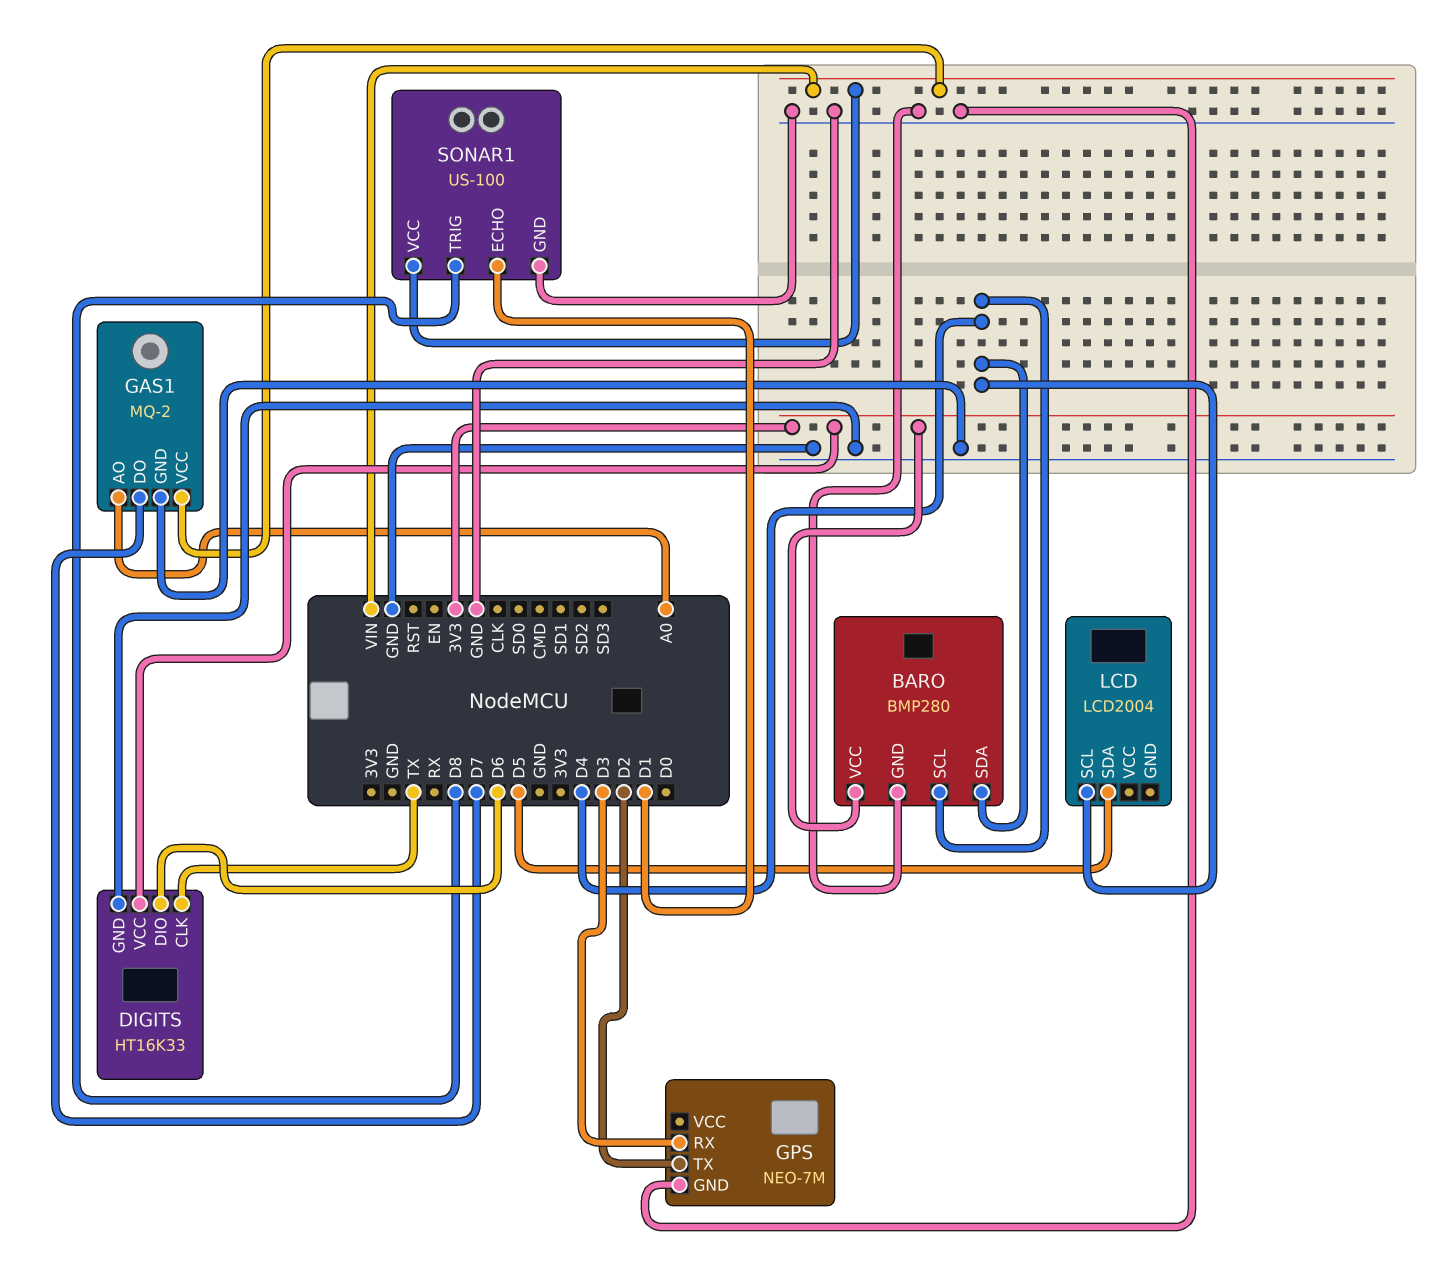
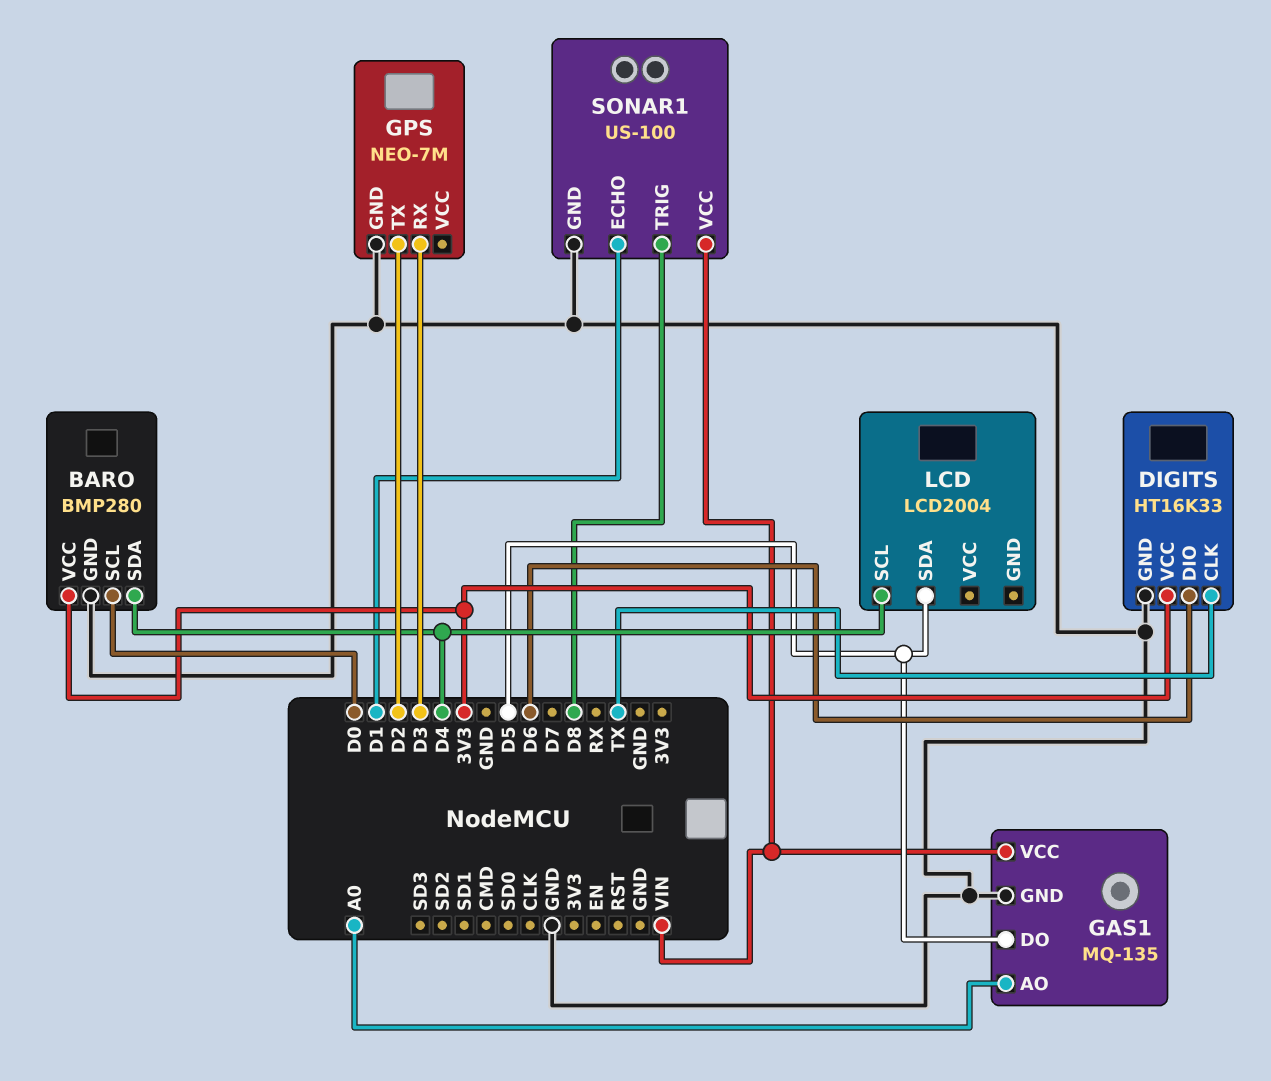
BARO pin SCL: D4 -> D0
GAS1: MQ-2 -> MQ-135
GAS1 pin DO: D7 -> D5

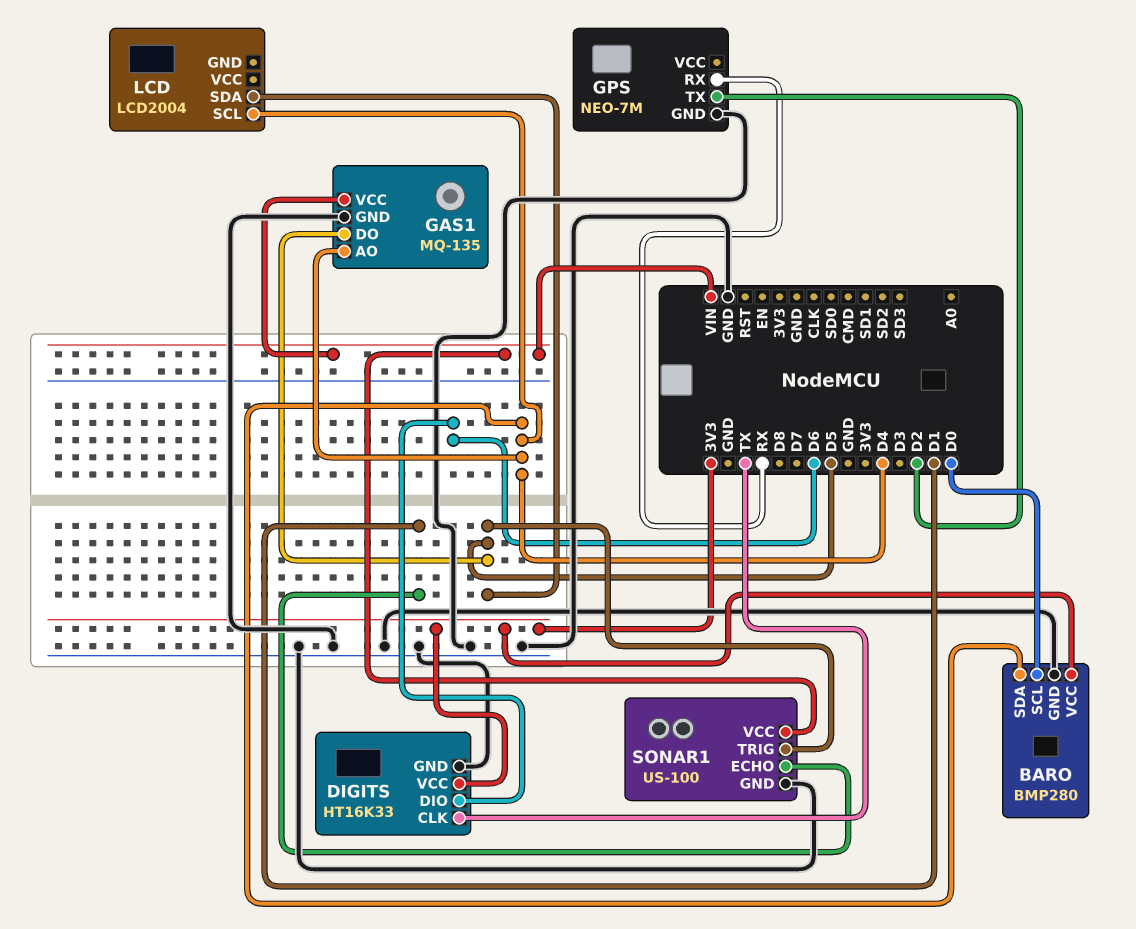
GAS1 pin AO: A0 -> D4
GPS pin RX: D3 -> RX
SONAR1 pin TRIG: D8 -> D5

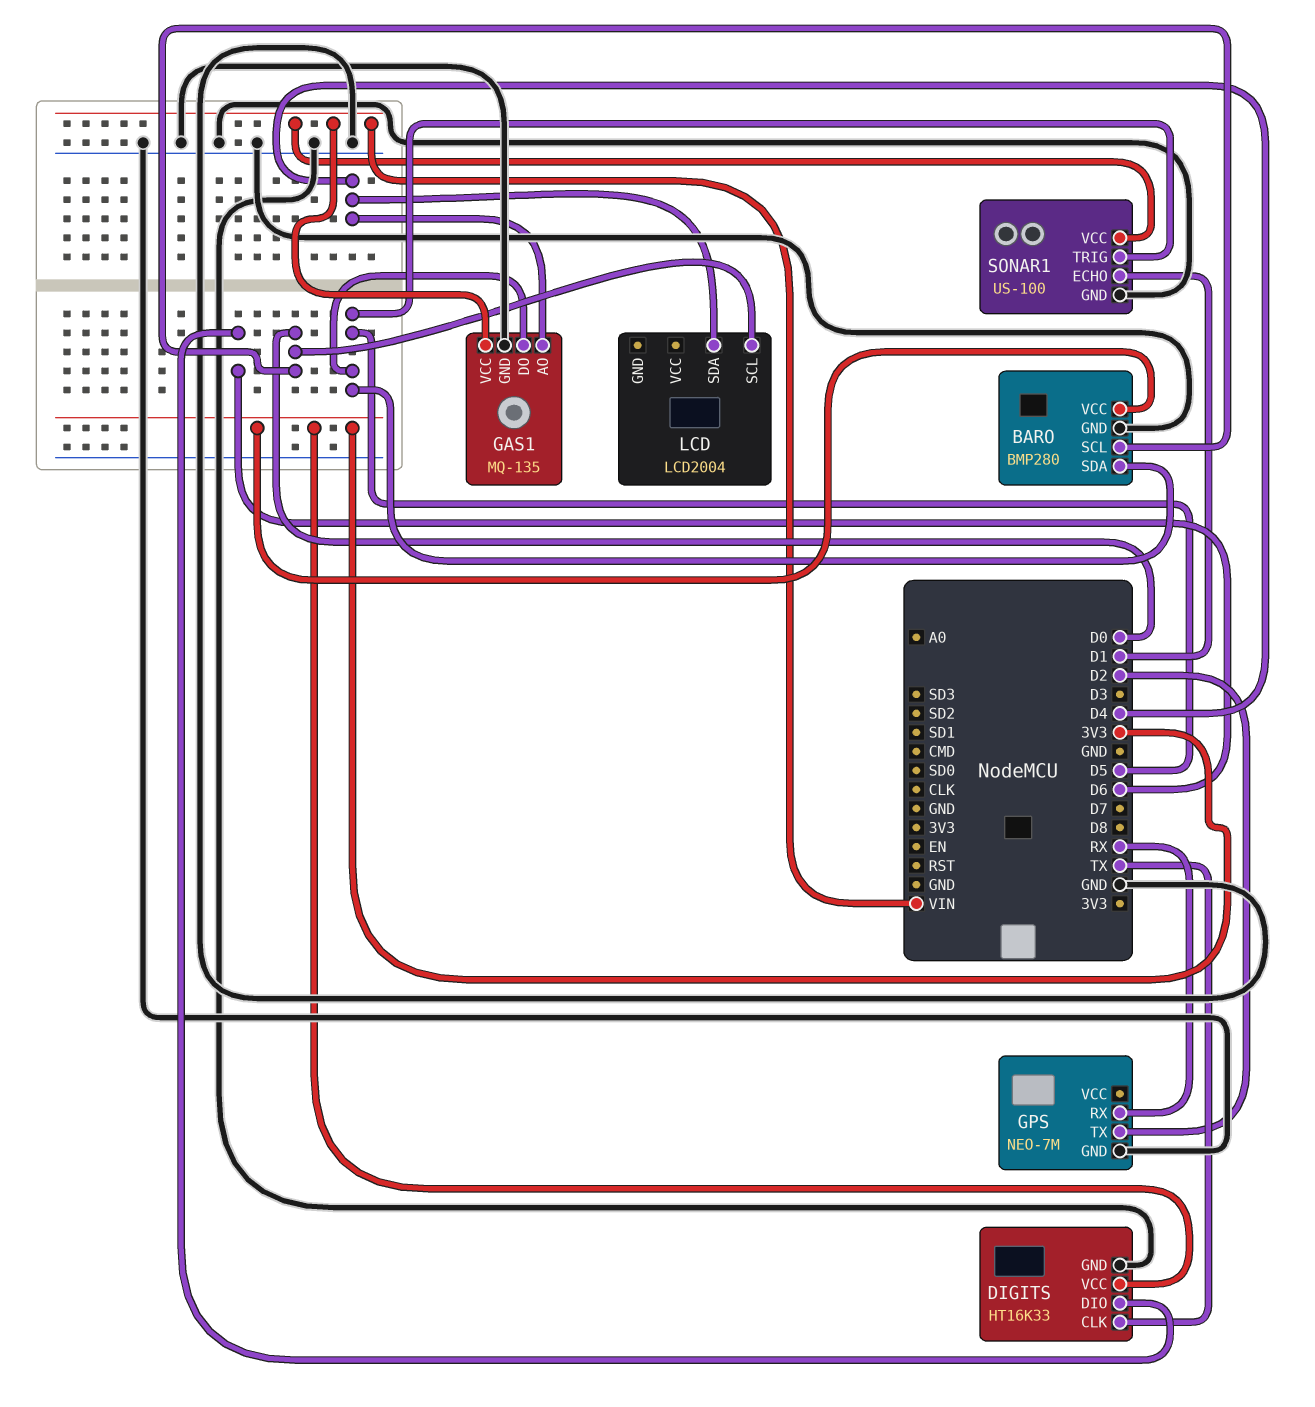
BARO pin SDA: D4 -> D5
LCD pin SCL: D4 -> D0
LCD pin SDA: D5 -> D4

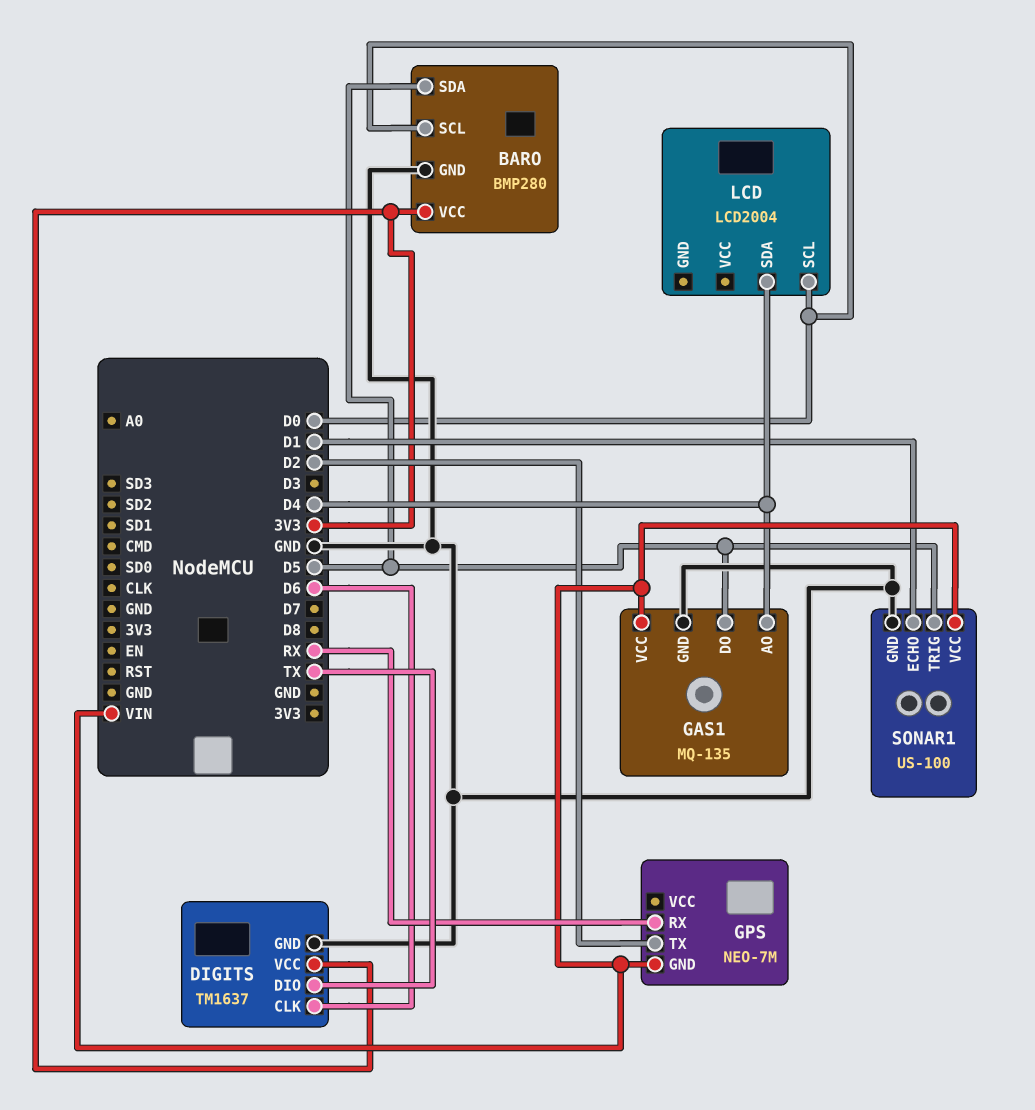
DIGITS: HT16K33 -> TM1637
DIGITS pin CLK: TX -> D6
DIGITS pin DIO: D6 -> TX
GPS pin GND: GND -> VIN

